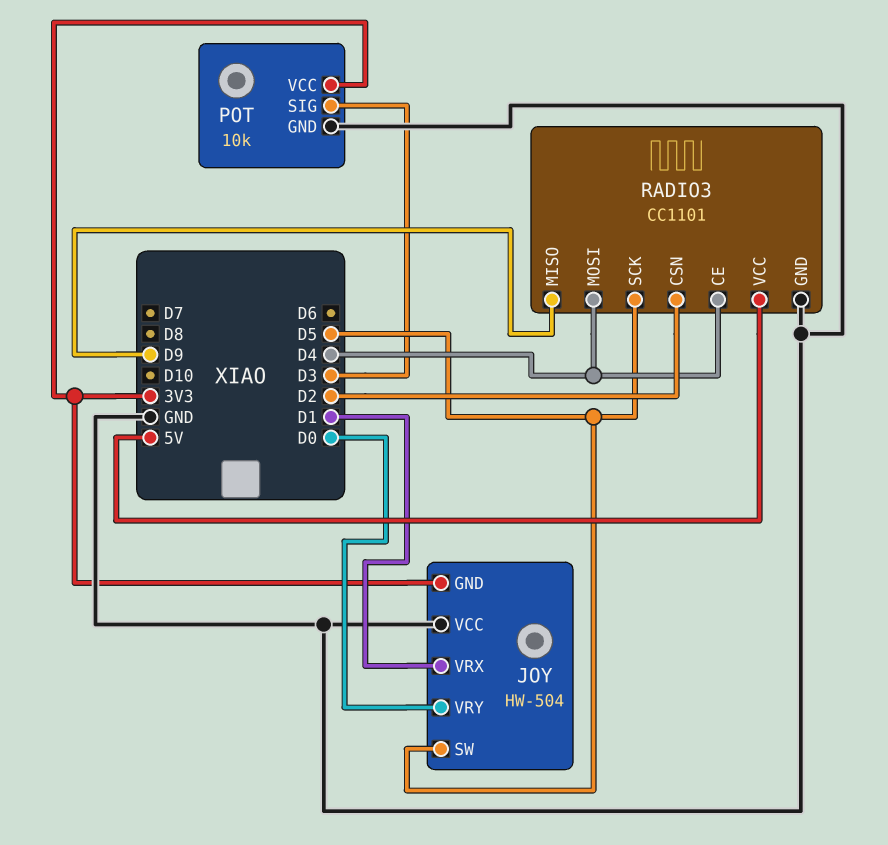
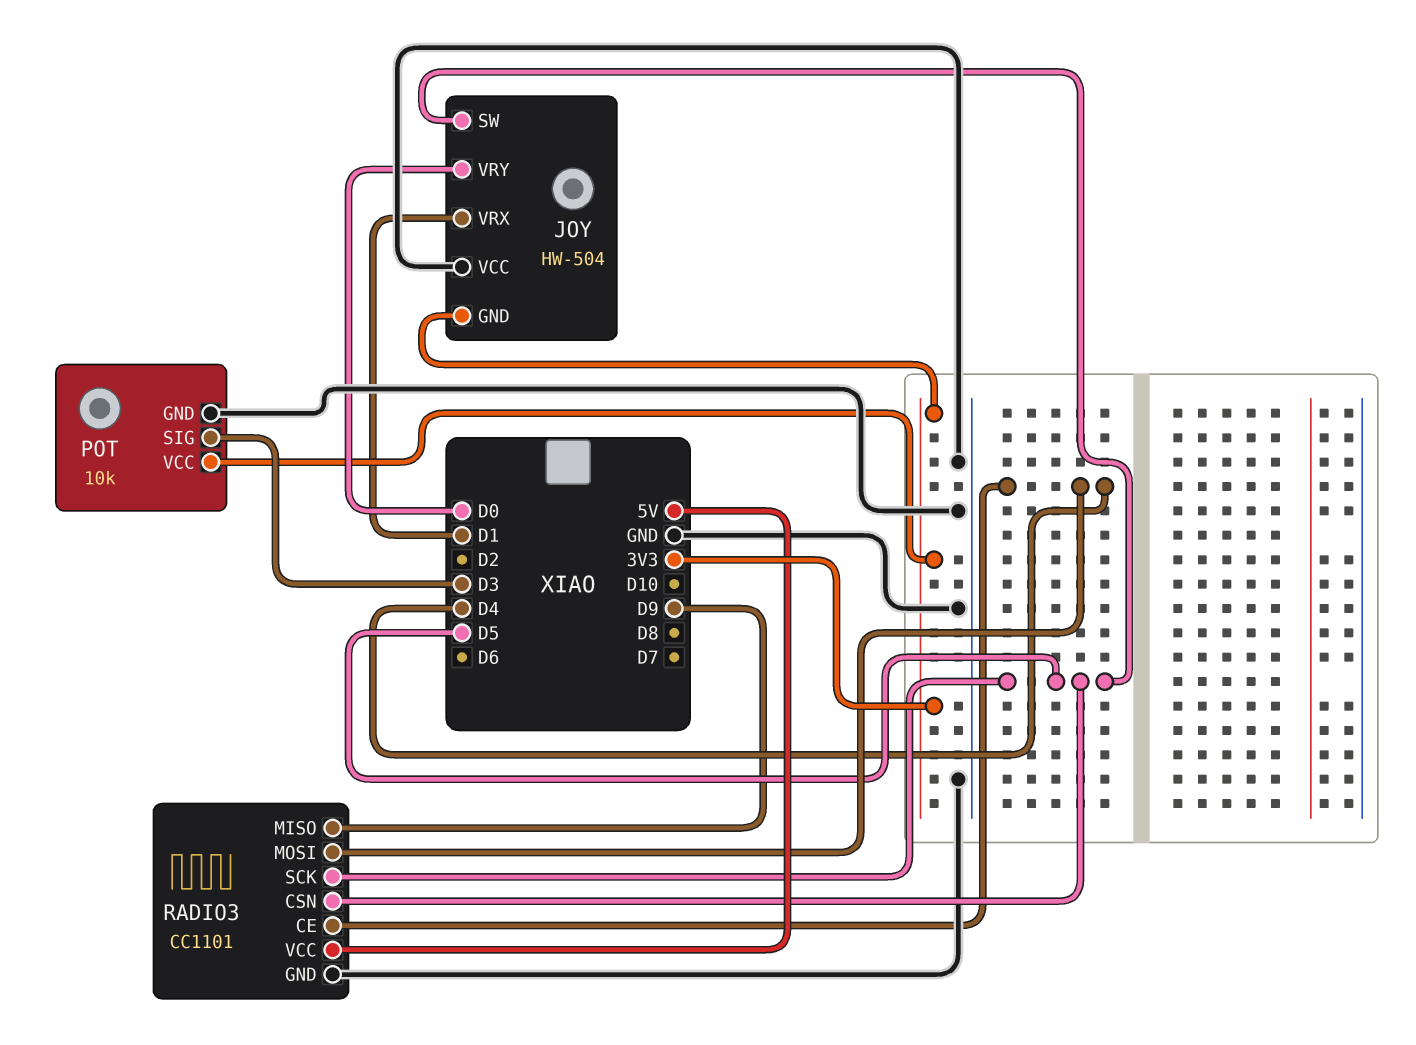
RADIO3 pin CSN: D2 -> D5

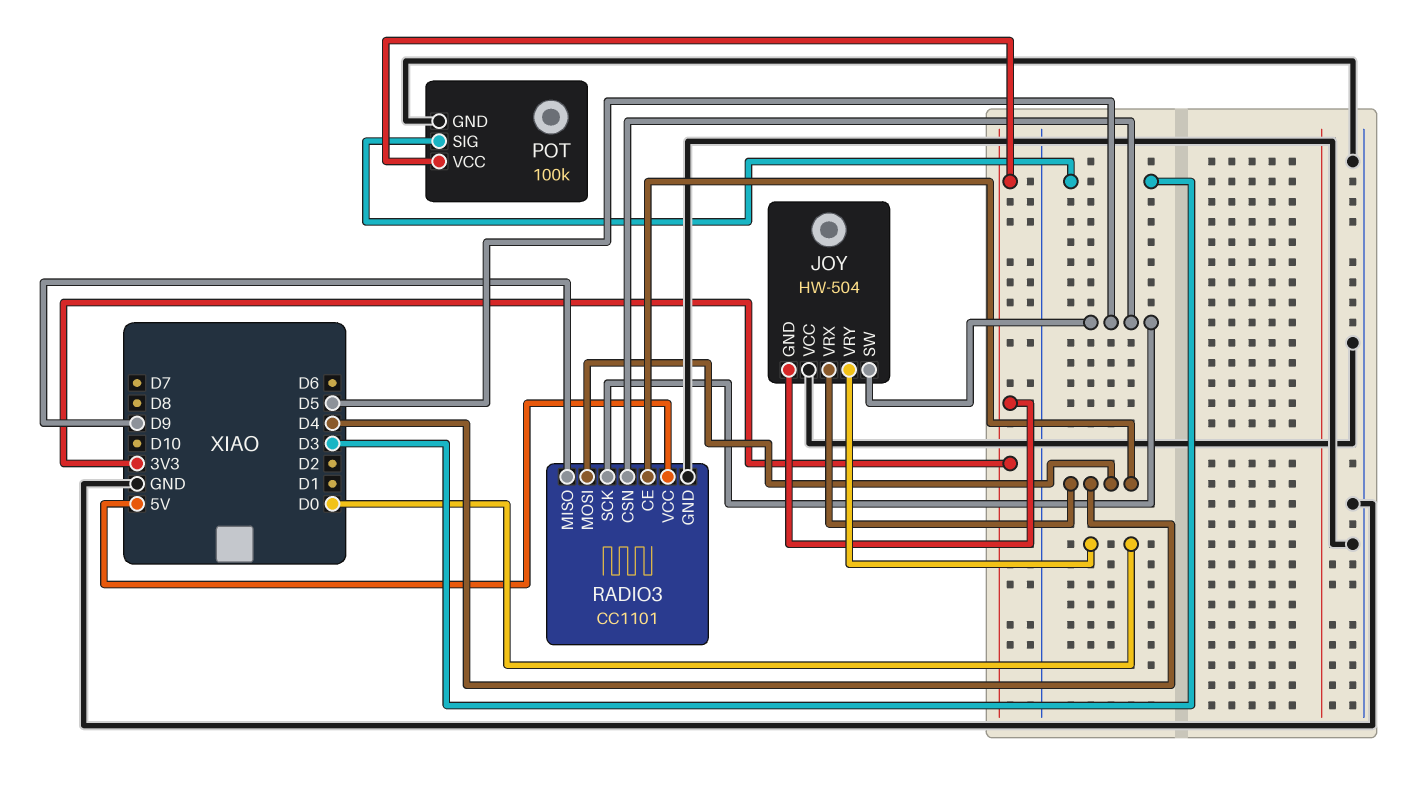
JOY pin VRX: D1 -> D4
POT: 10k -> 100k

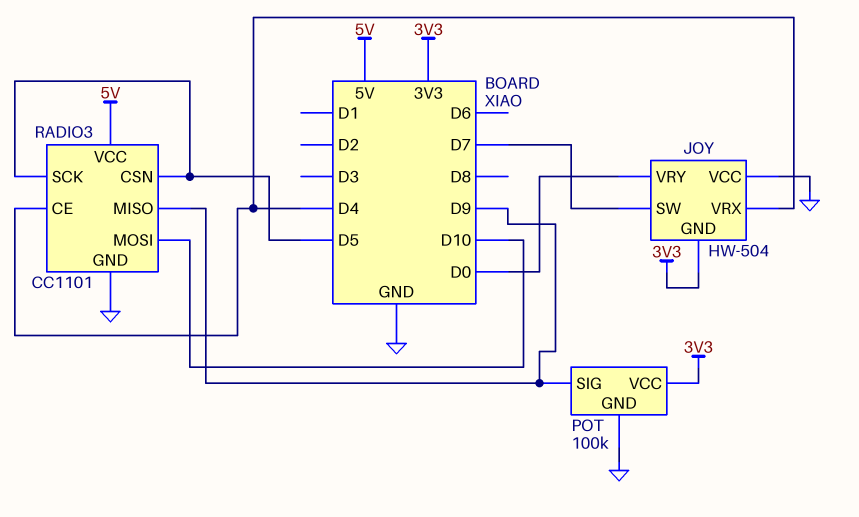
JOY pin SW: D5 -> D7
POT pin SIG: D3 -> D9
RADIO3 pin MOSI: D4 -> D10

